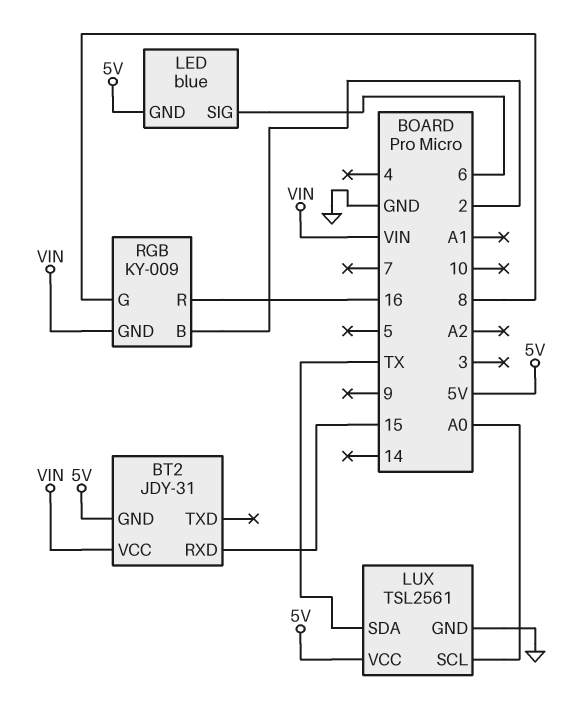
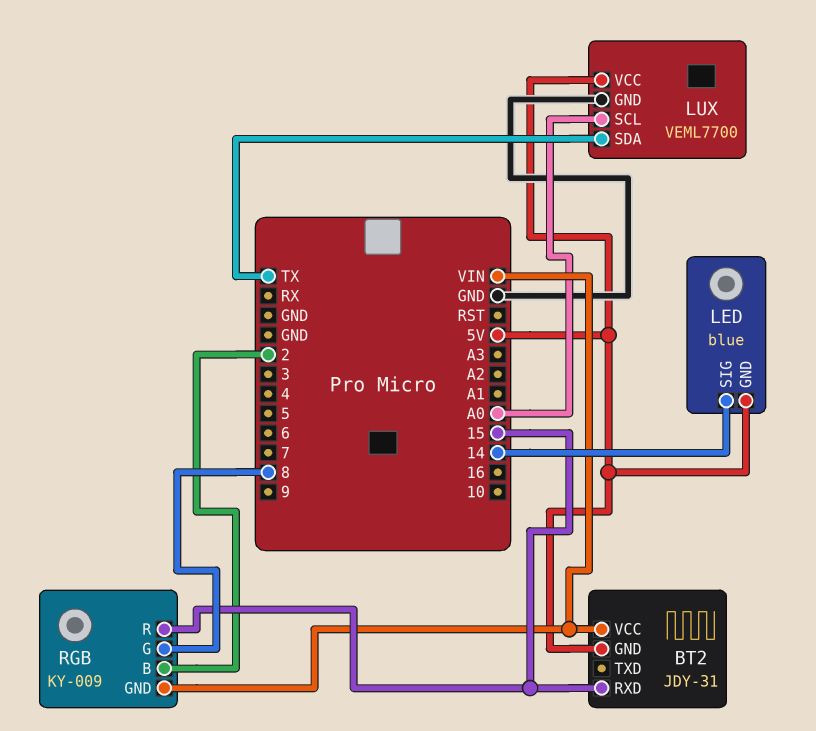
LED pin SIG: 6 -> 14
LUX: TSL2561 -> VEML7700
RGB pin R: 16 -> 15

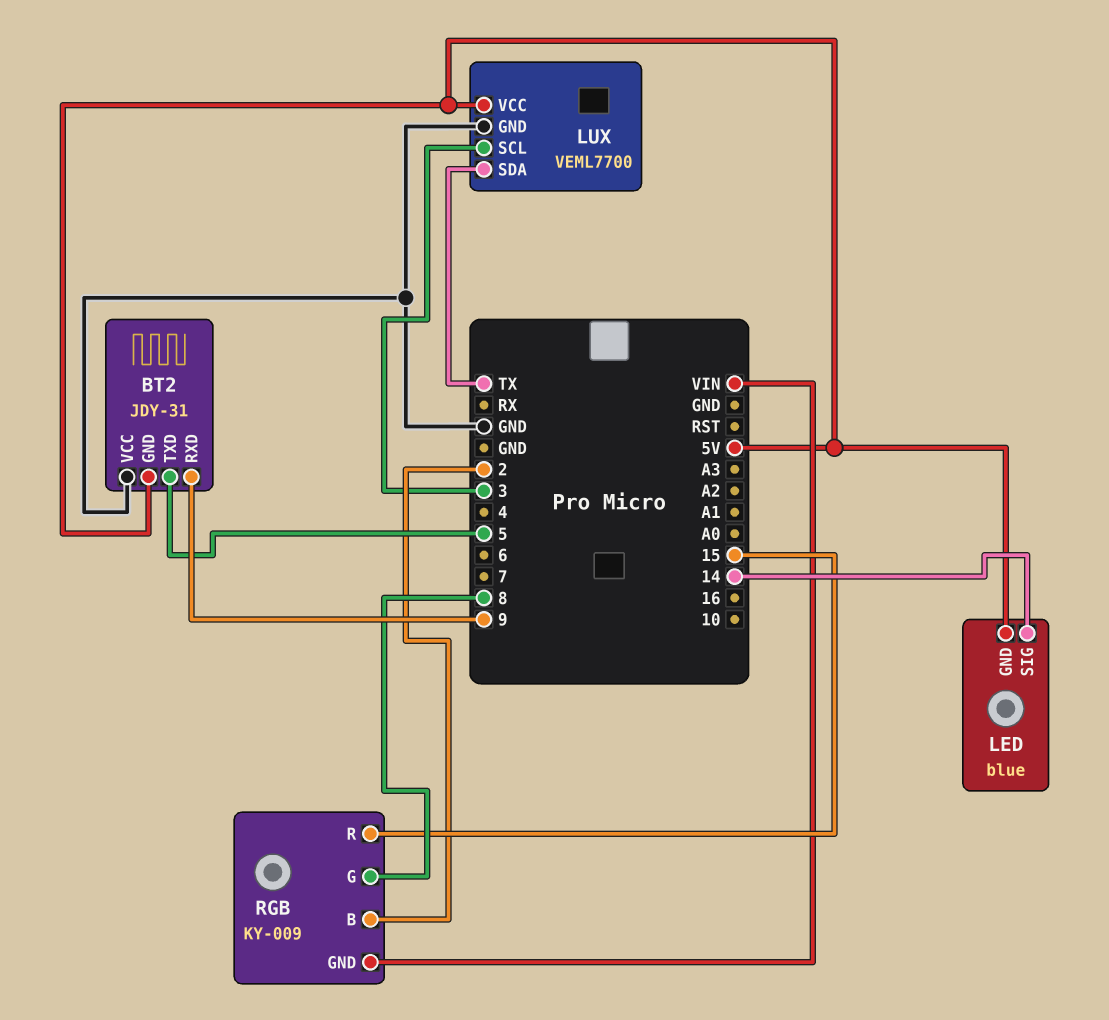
BT2 pin RXD: 15 -> 9
BT2 pin TXD: none -> 5
BT2 pin VCC: VIN -> GND
LUX pin SCL: A0 -> 3

